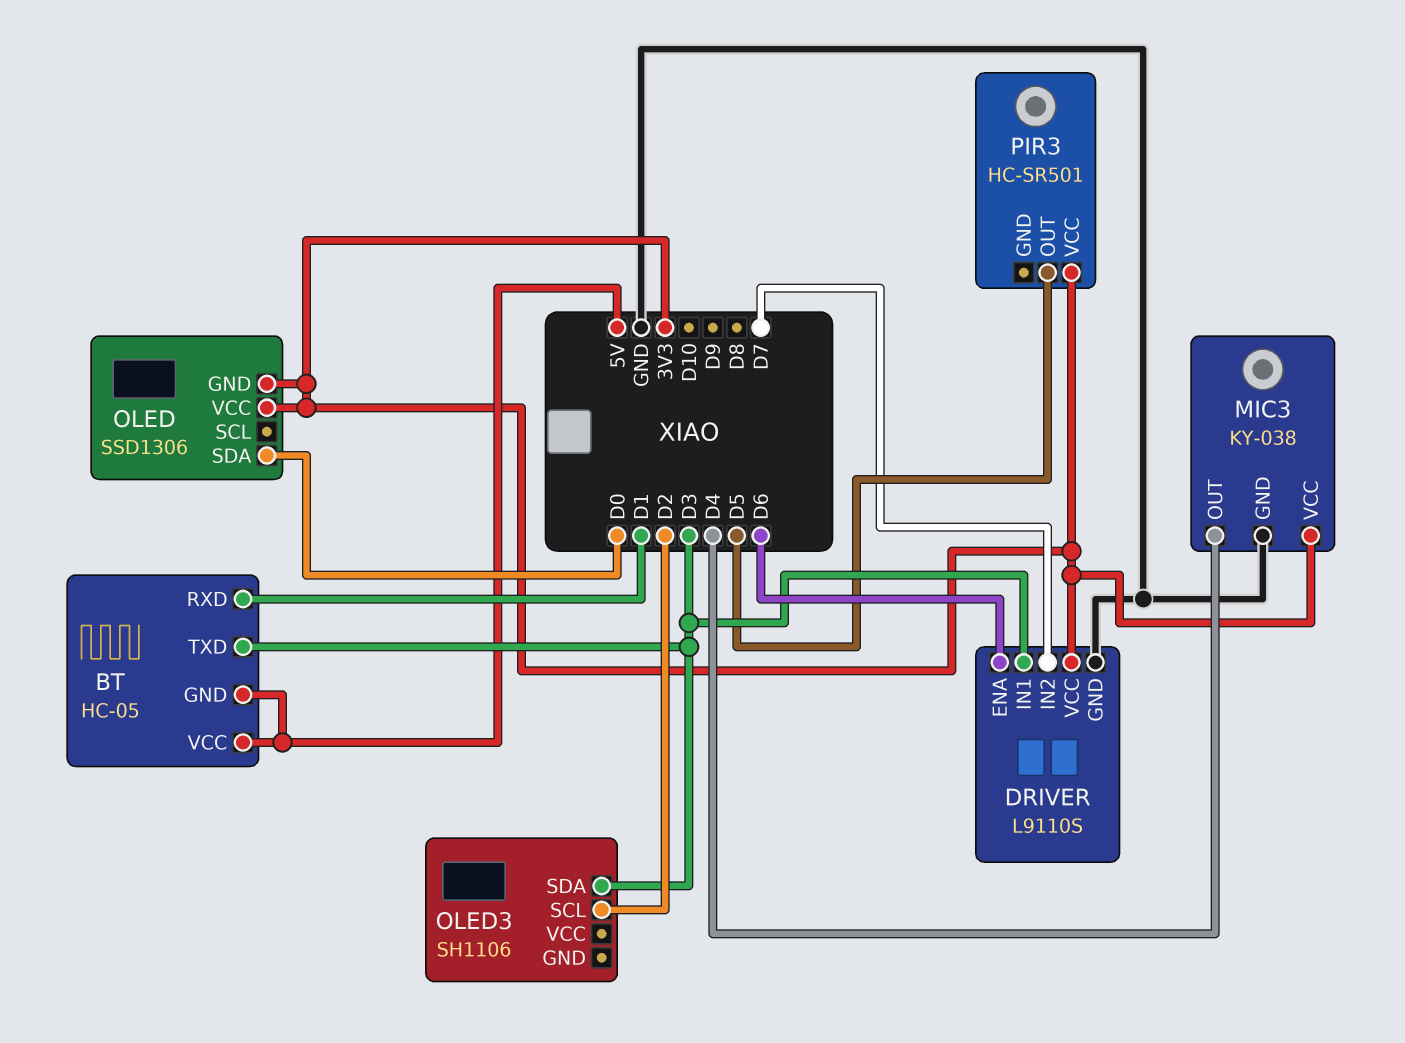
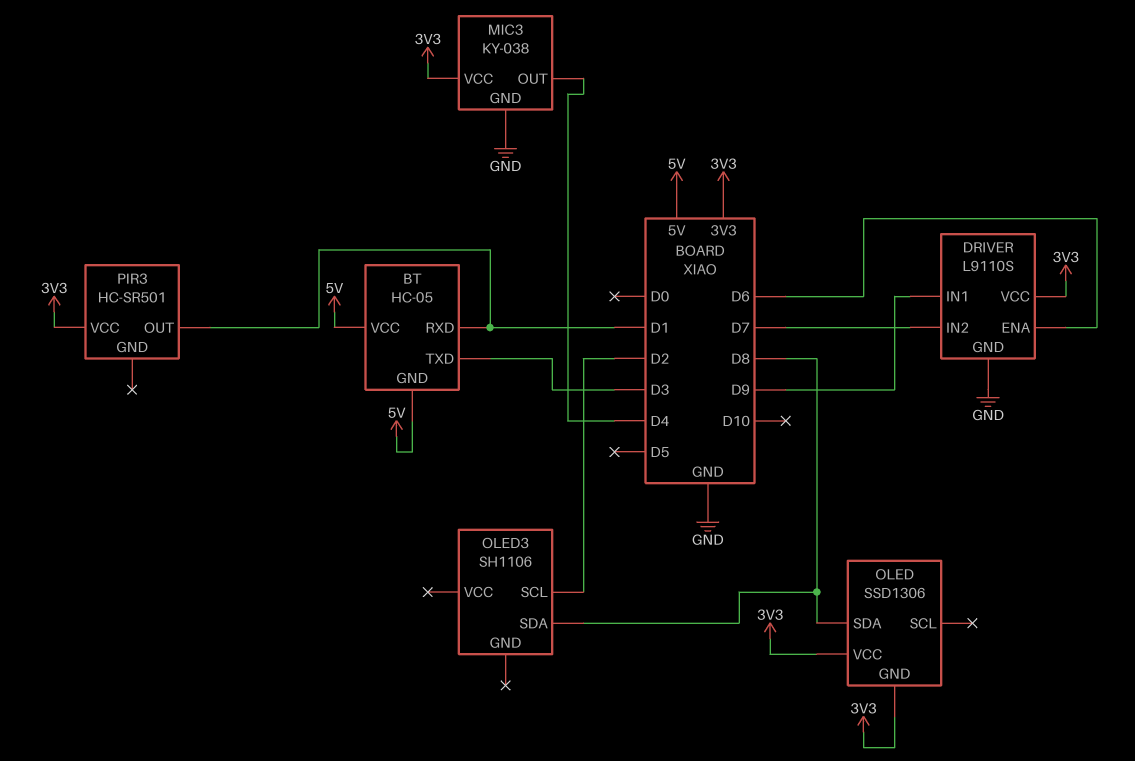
DRIVER pin IN1: D3 -> D9
OLED pin SDA: D0 -> D8
OLED3 pin SDA: D3 -> D8
PIR3 pin OUT: D5 -> D1

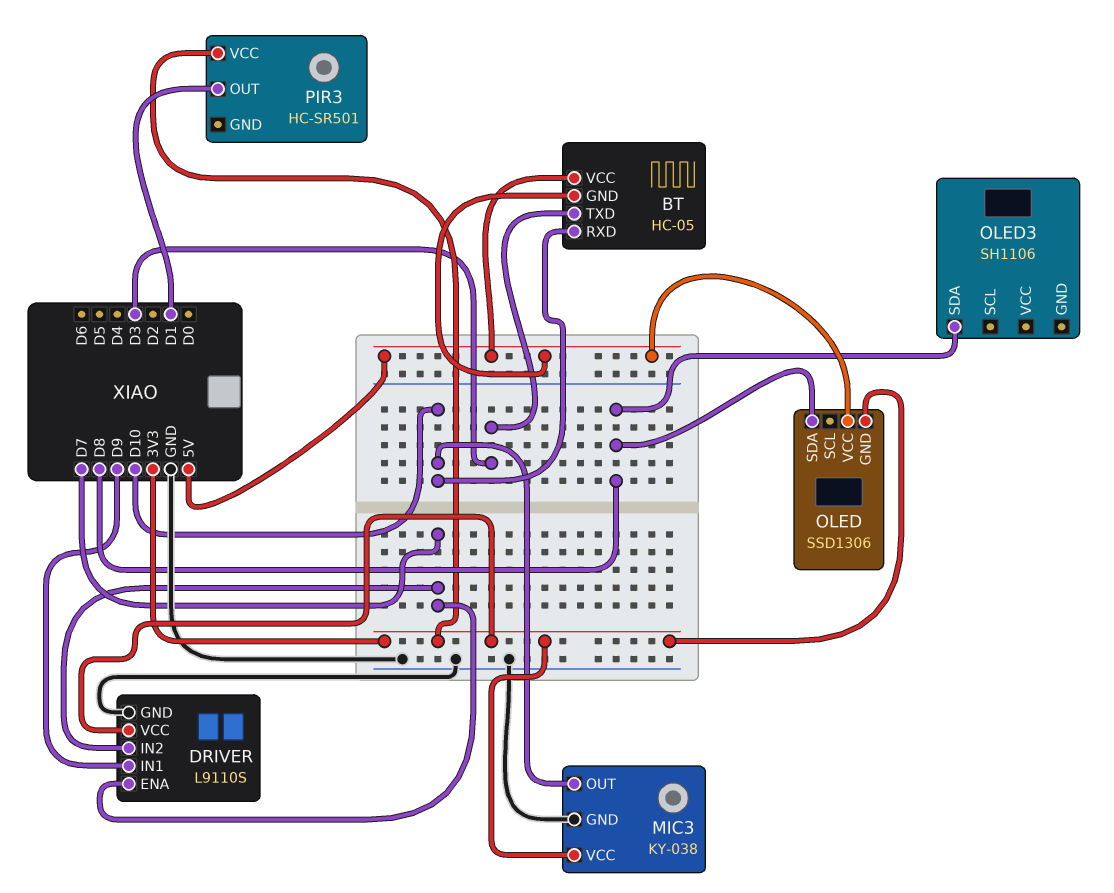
BT pin RXD: D1 -> D10
DRIVER pin ENA: D6 -> D7
MIC3 pin OUT: D4 -> D10
OLED pin VCC: 3V3 -> 5V
OLED3 pin SCL: D2 -> none

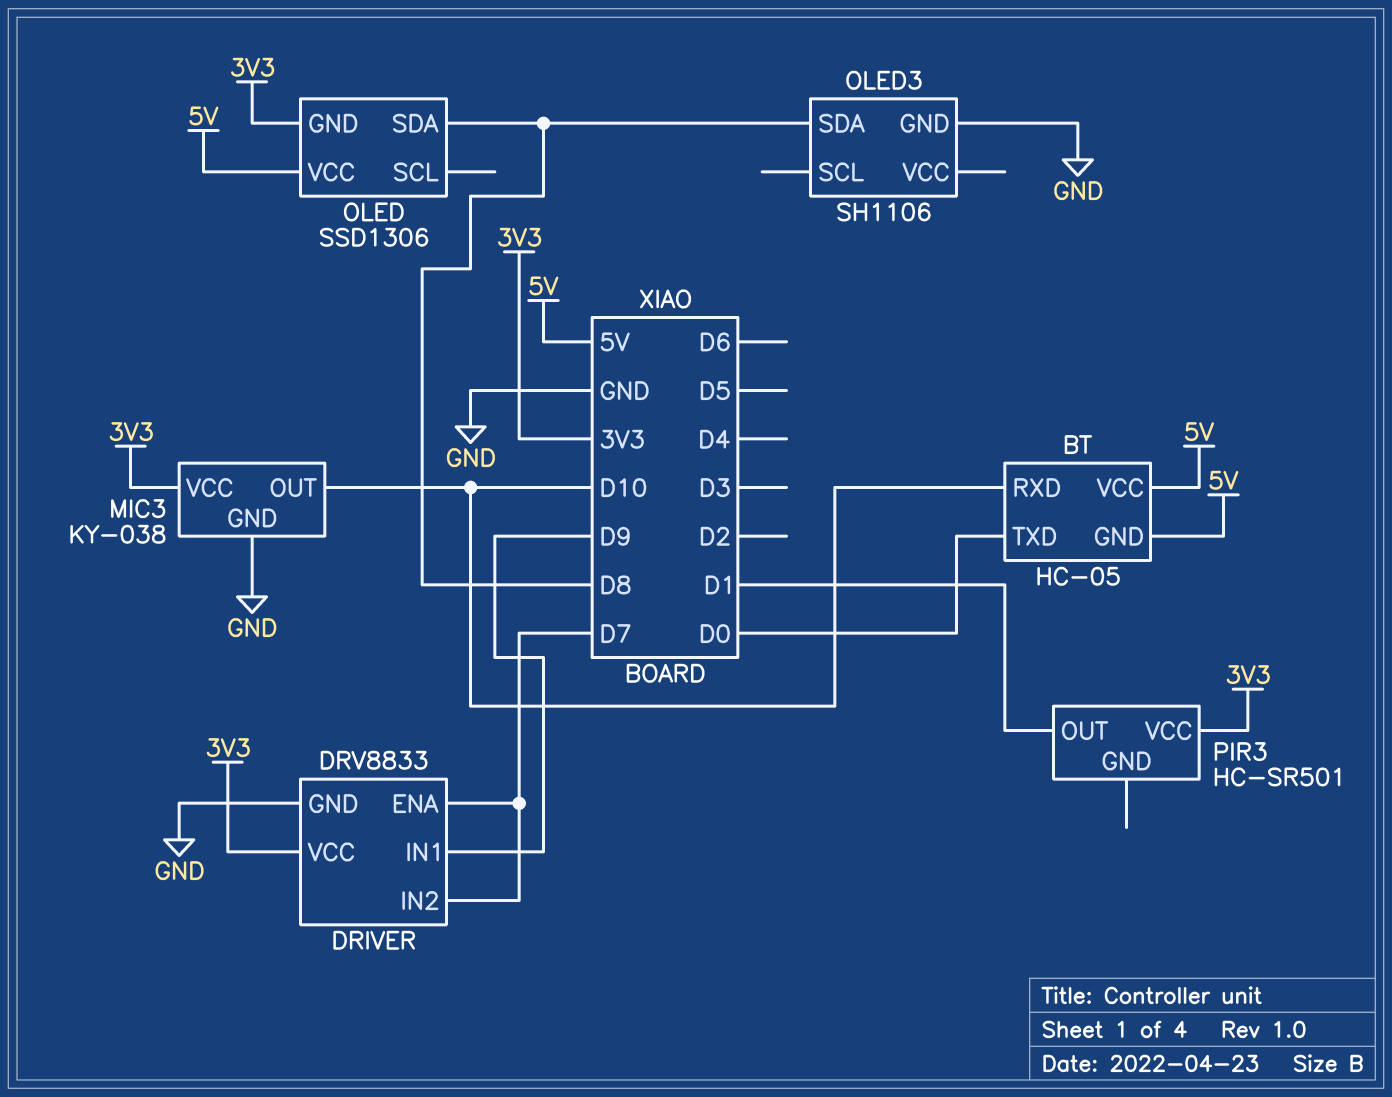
BT pin TXD: D3 -> D0
DRIVER: L9110S -> DRV8833
OLED3 pin GND: none -> GND

